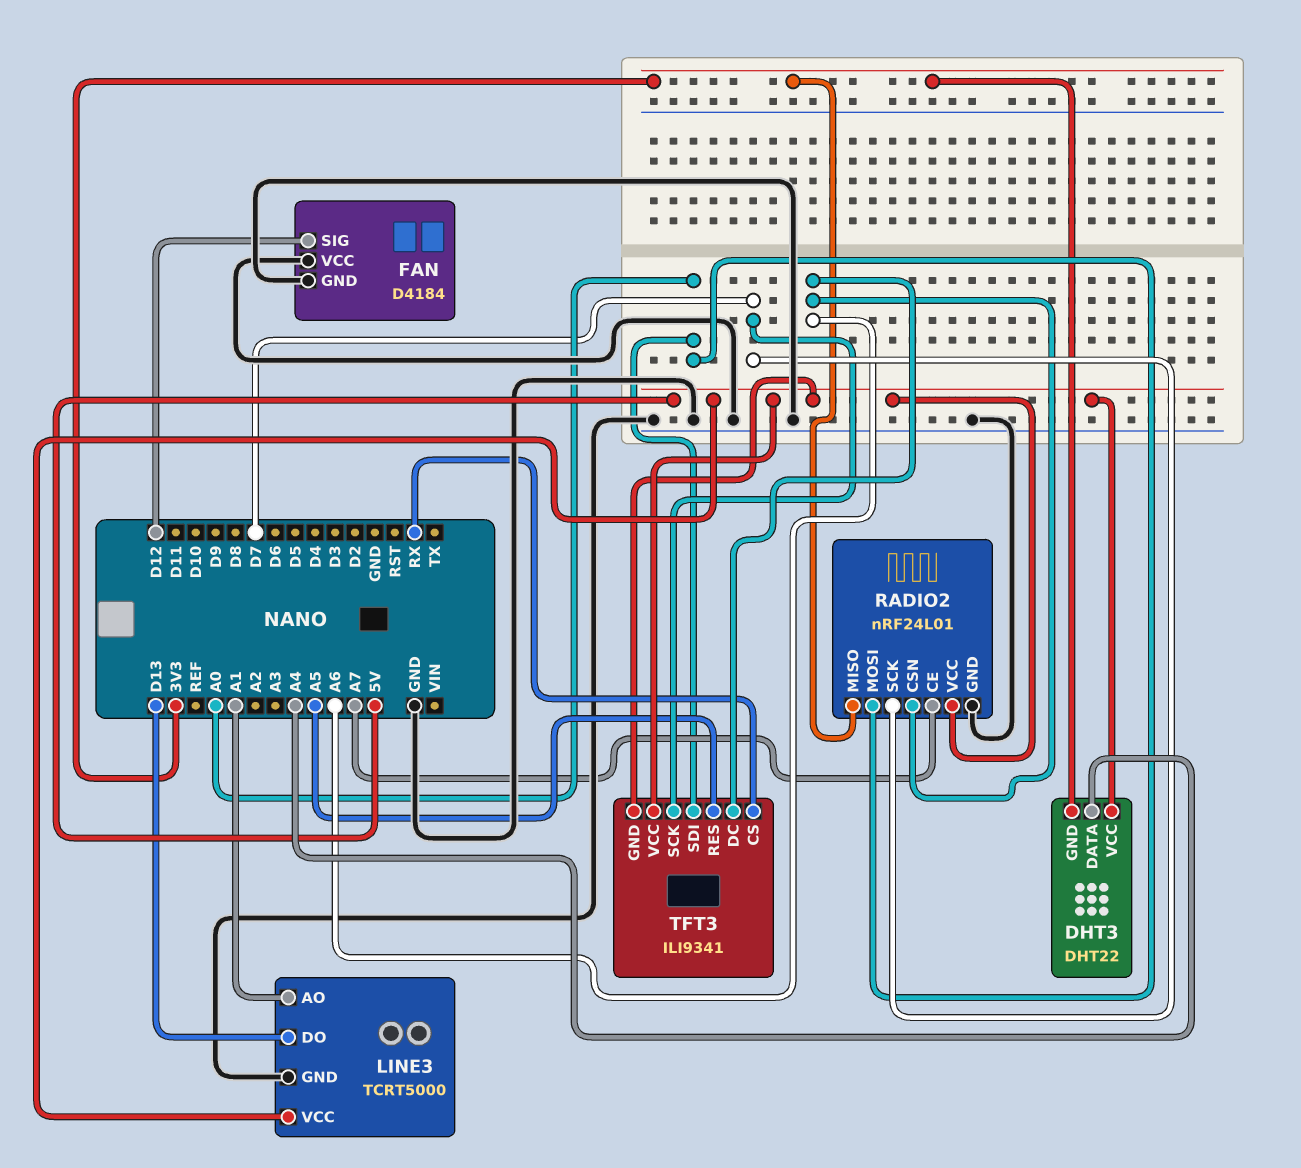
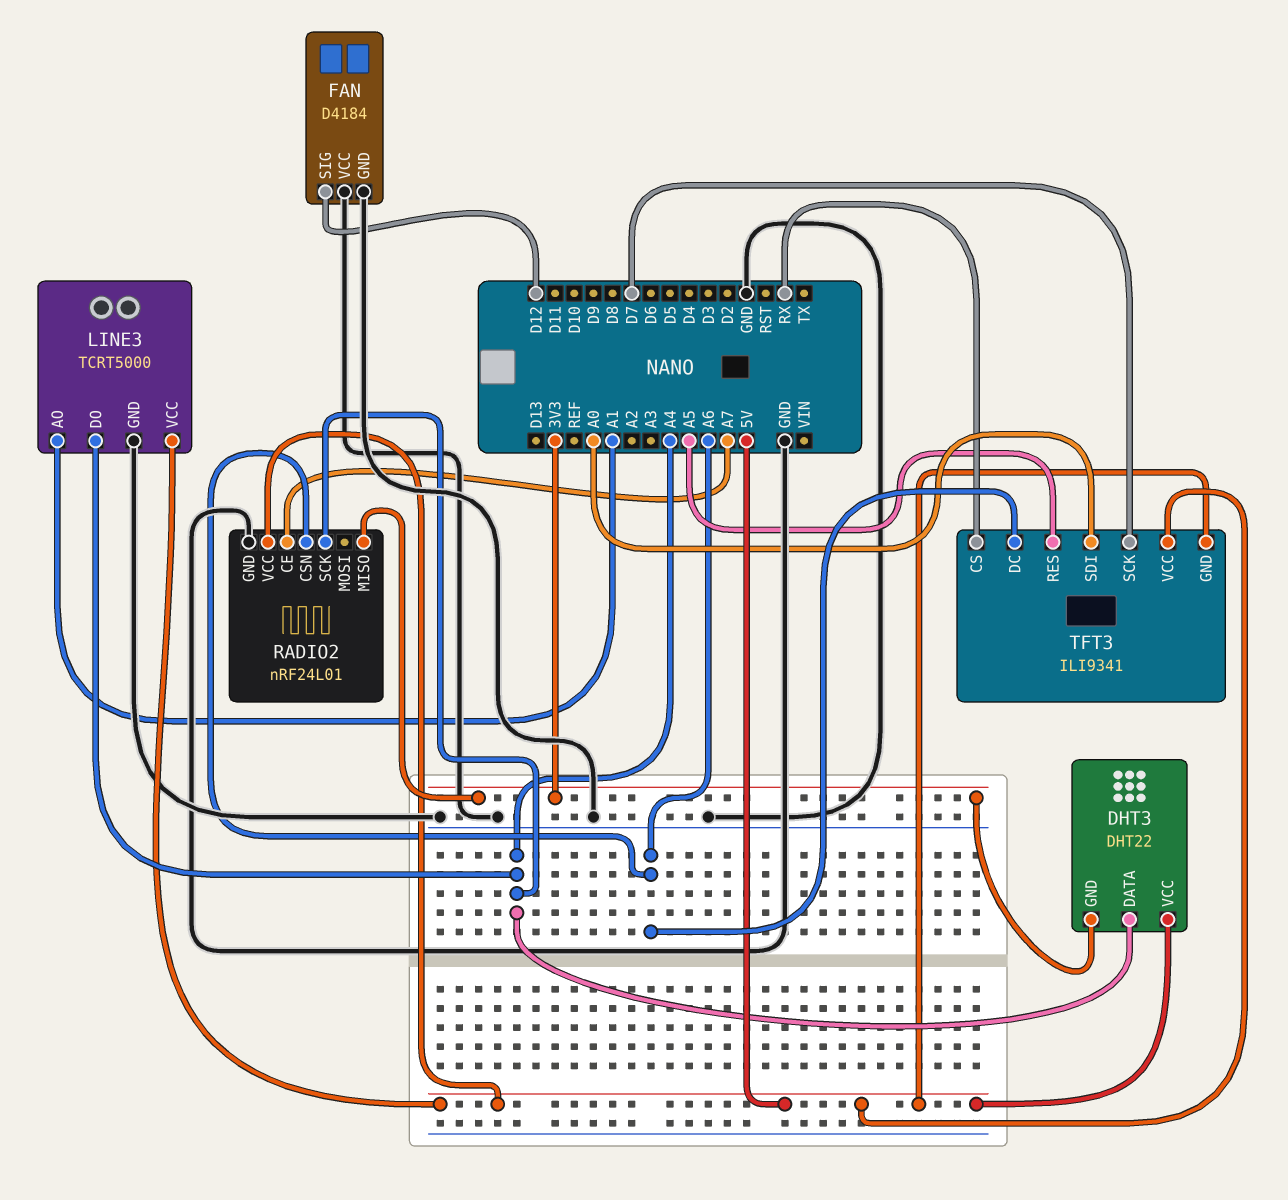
LINE3 pin DO: D13 -> A4
RADIO2 pin MOSI: A0 -> none
RADIO2 pin SCK: D7 -> A4

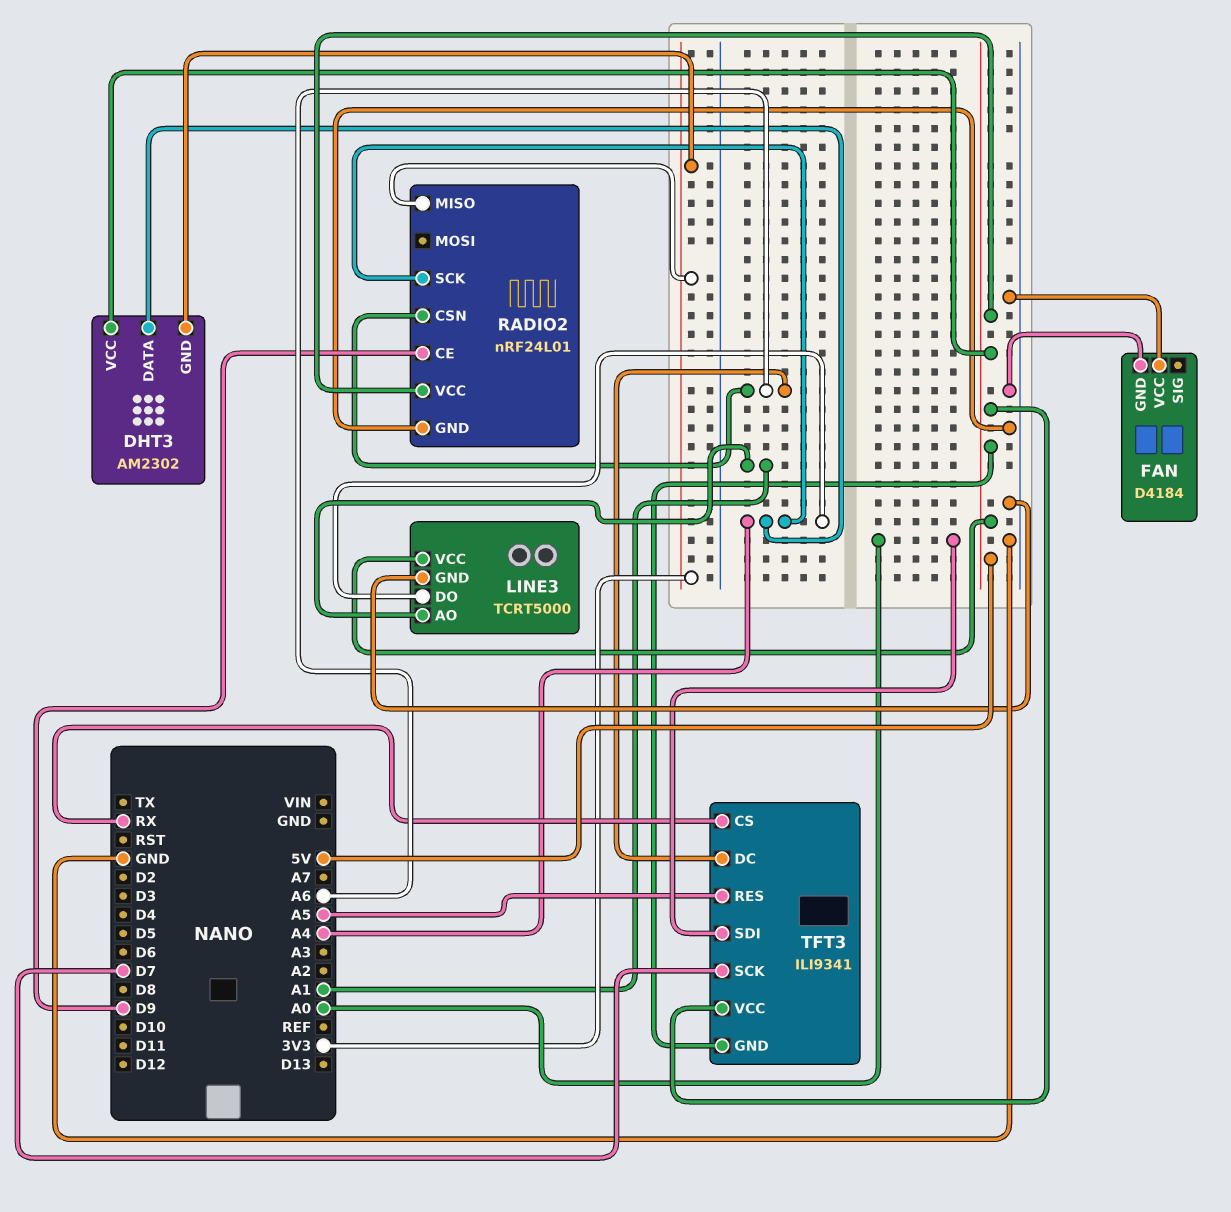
DHT3: DHT22 -> AM2302
FAN pin SIG: D12 -> none
RADIO2 pin CE: A7 -> D9

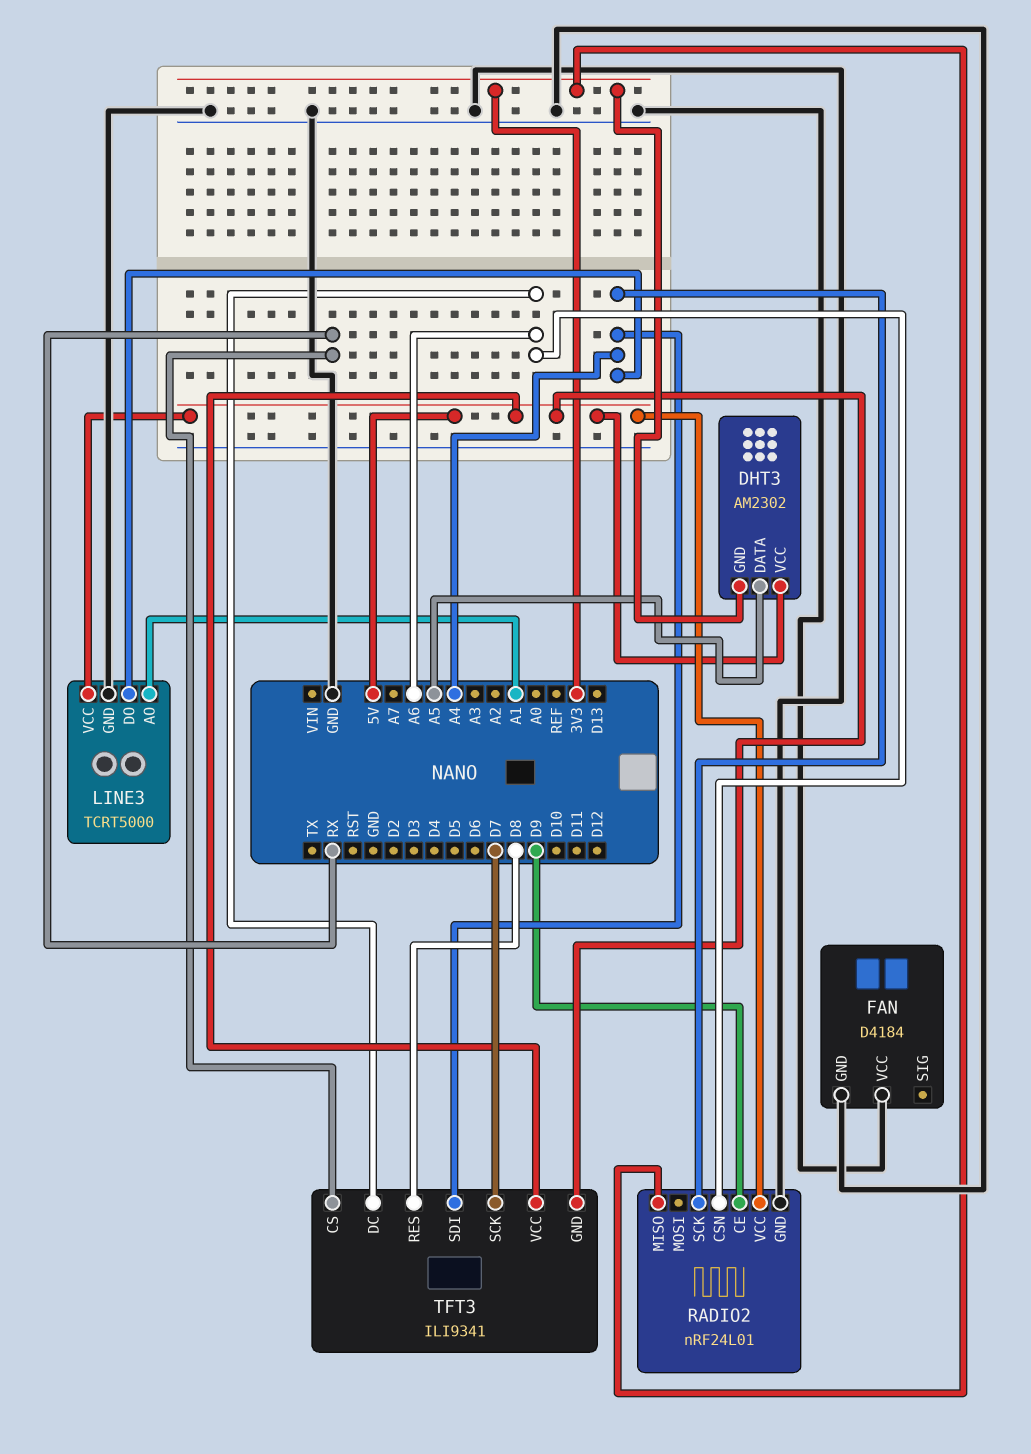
DHT3 pin DATA: A4 -> A5
TFT3 pin RES: A5 -> D8
TFT3 pin SDI: A0 -> A4

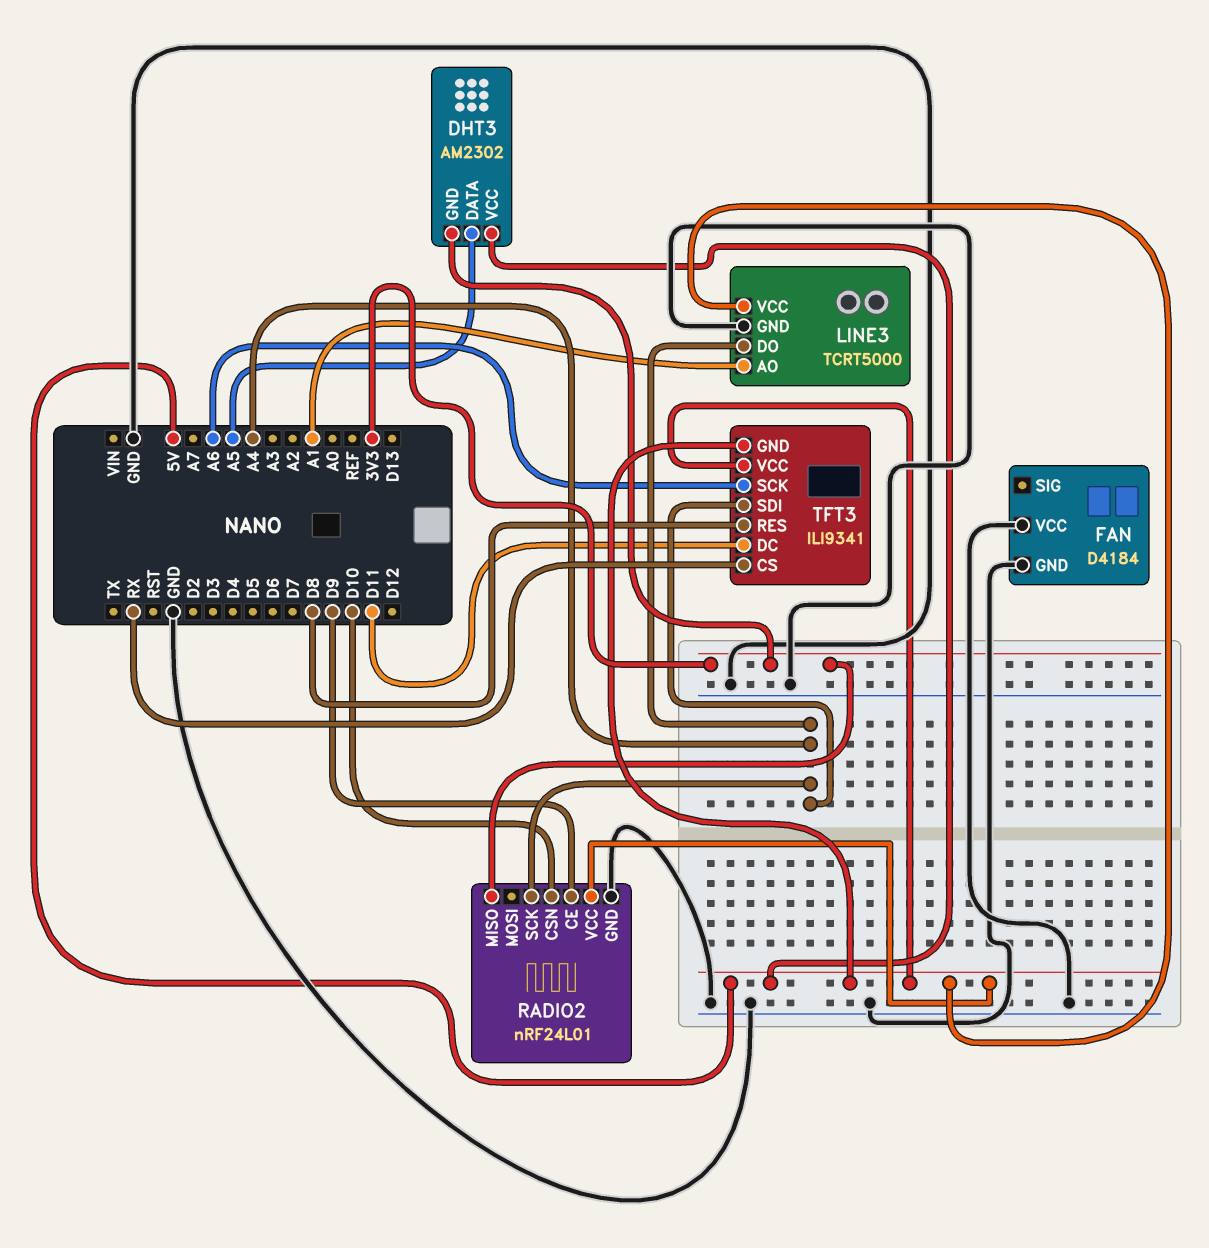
RADIO2 pin CSN: A6 -> D10
TFT3 pin DC: A6 -> D11
TFT3 pin SCK: D7 -> A6

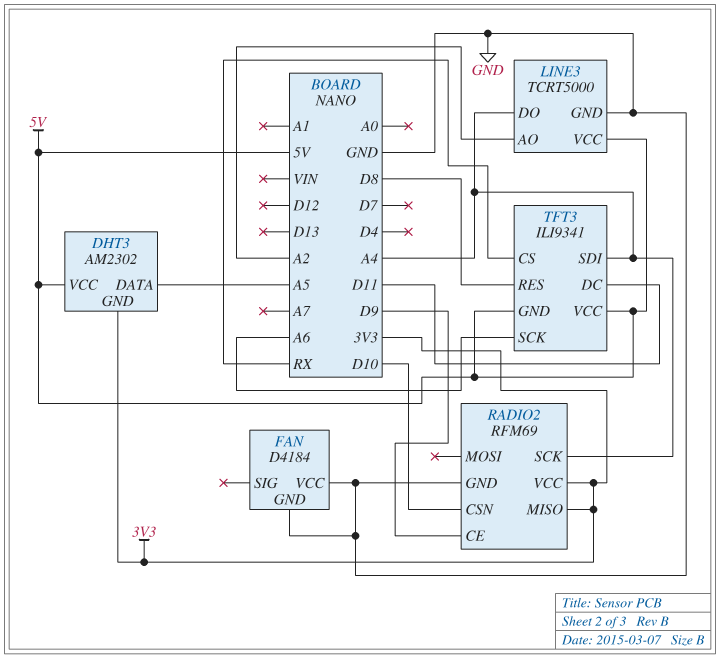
LINE3 pin AO: A1 -> A2
RADIO2: nRF24L01 -> RFM69
RADIO2 pin VCC: 5V -> 3V3

